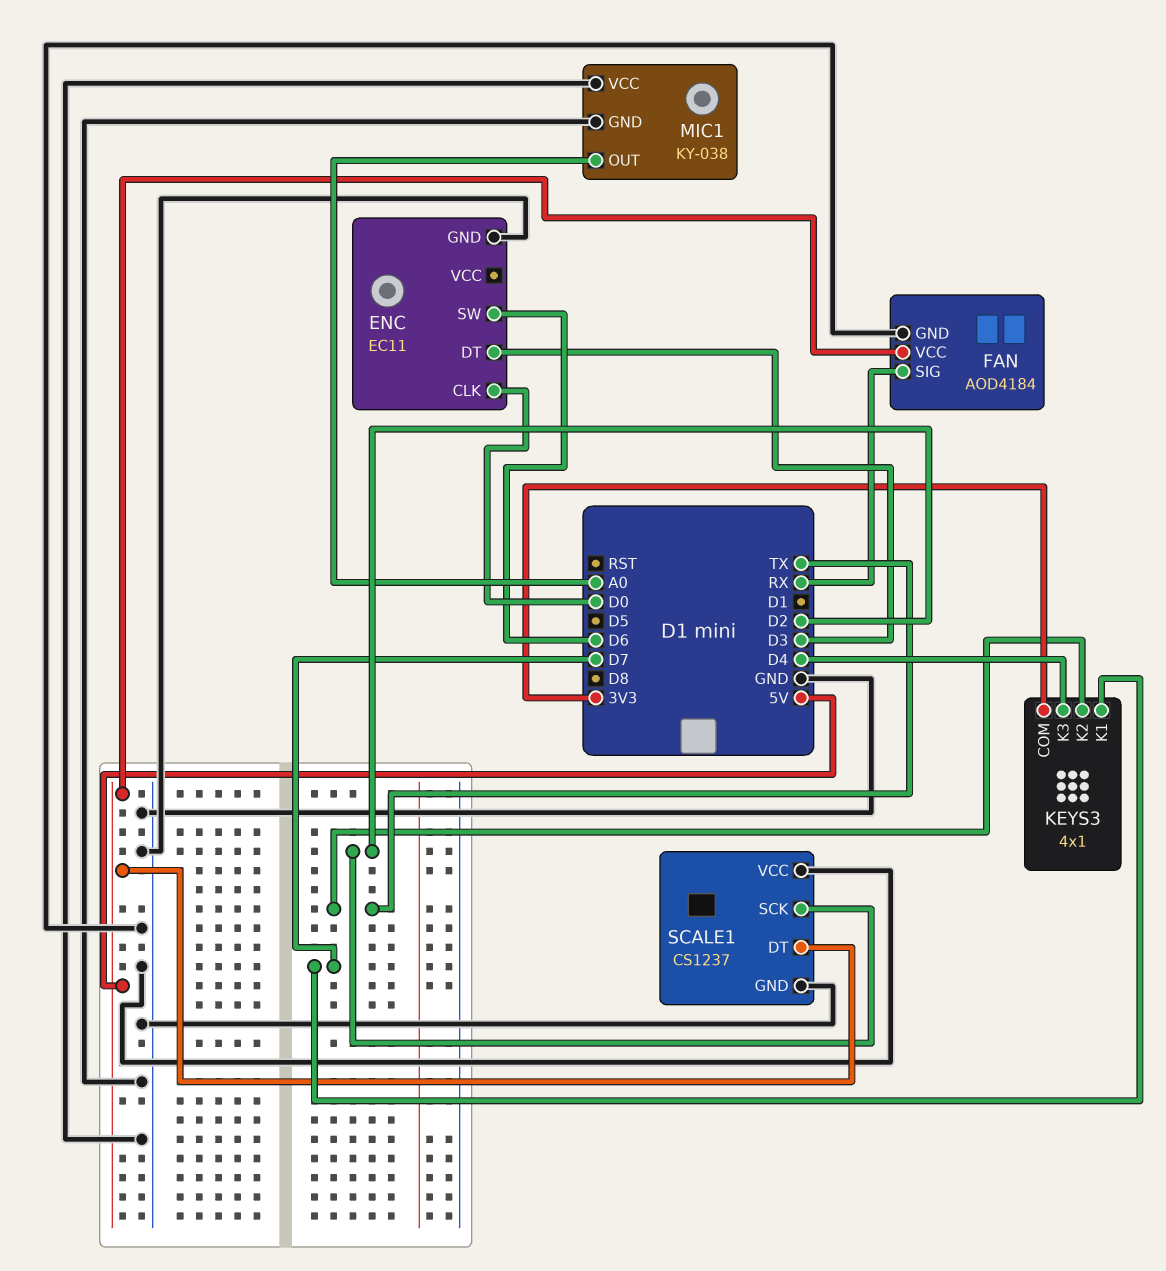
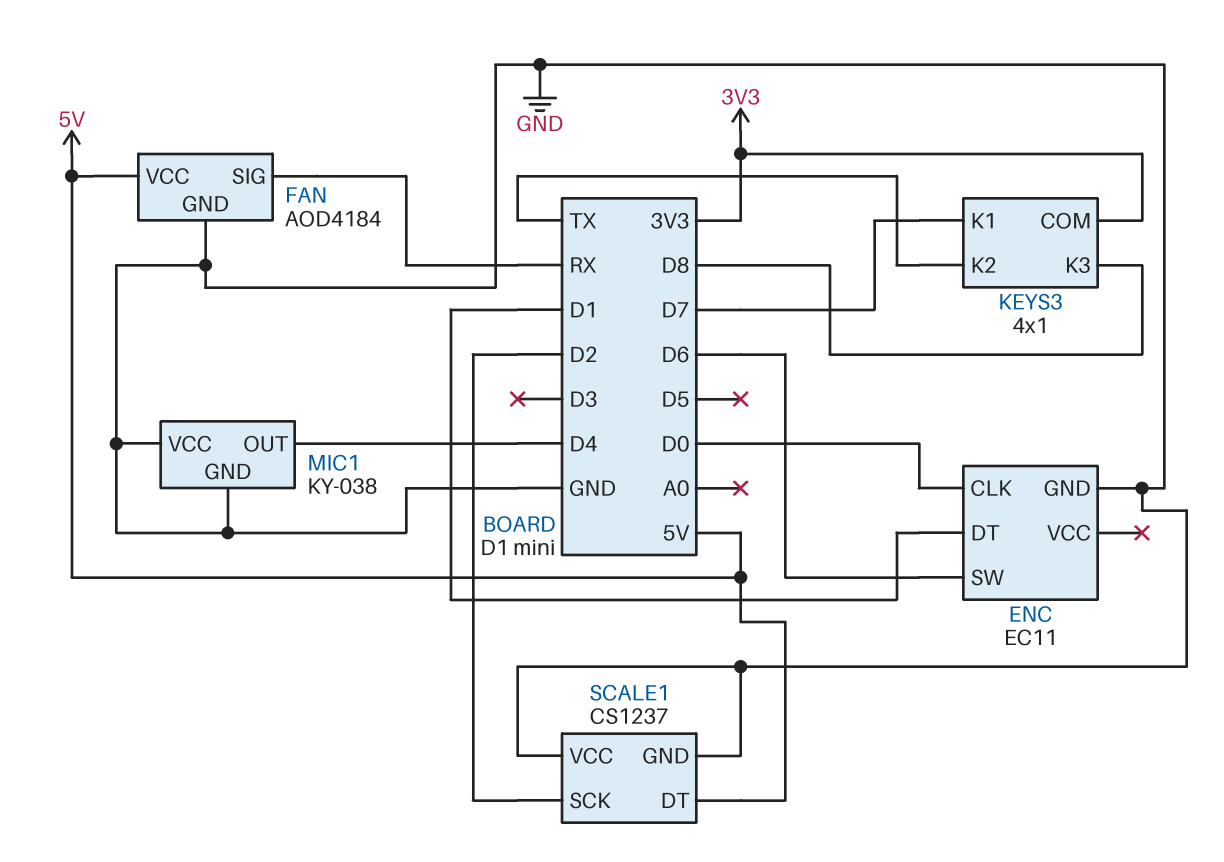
ENC pin DT: D3 -> D1
KEYS3 pin K3: D4 -> D8
MIC1 pin OUT: A0 -> D4

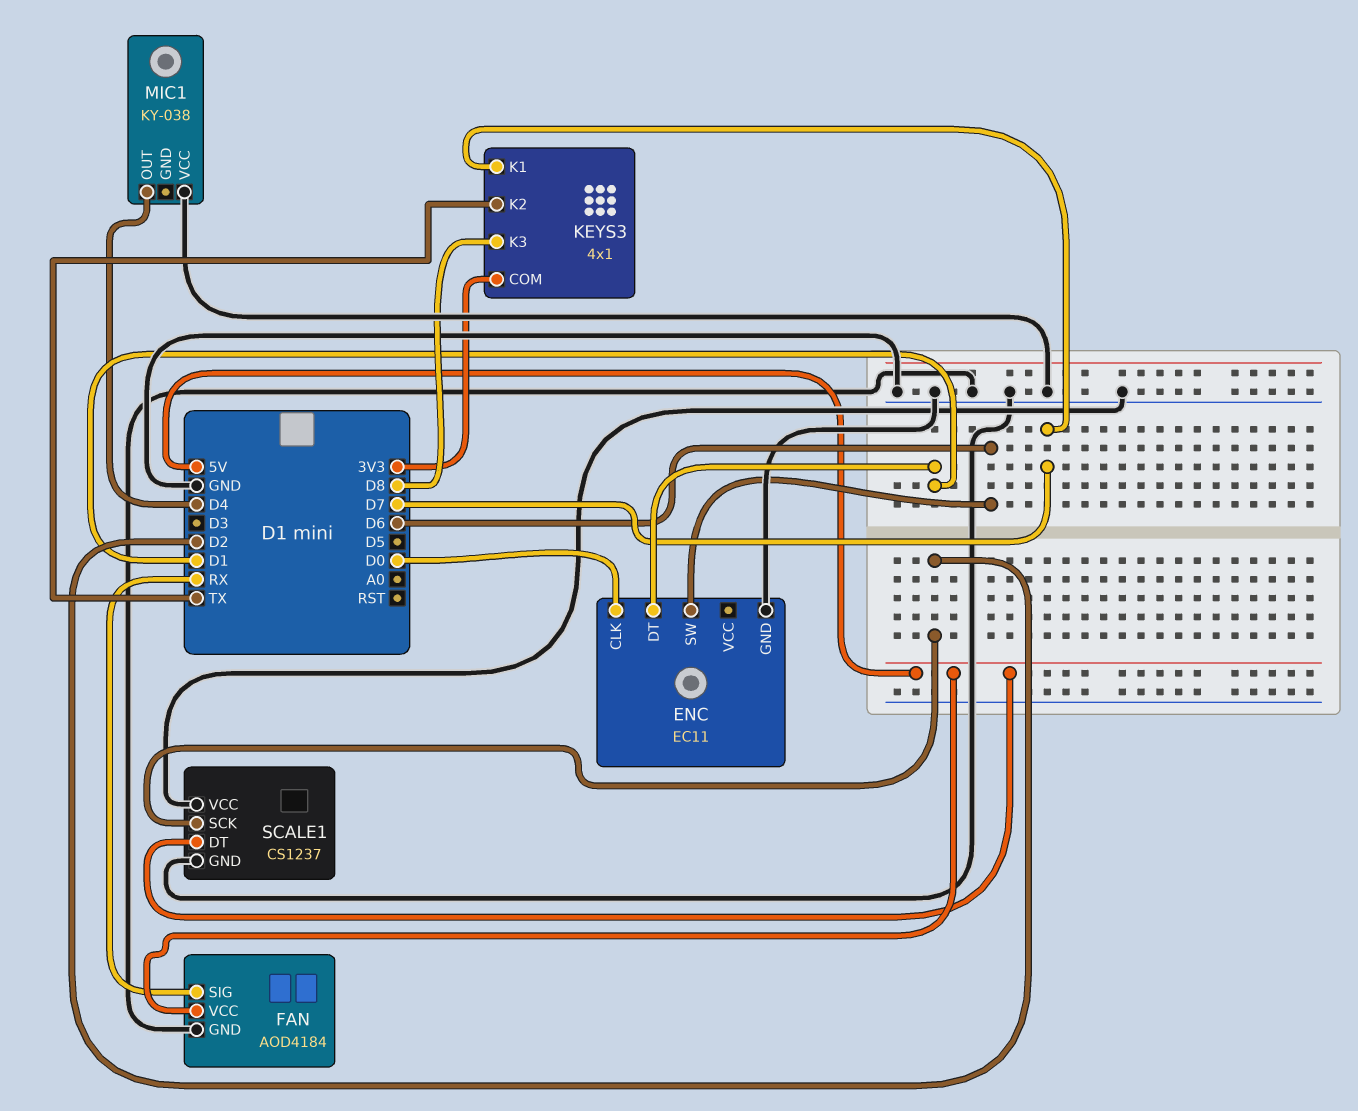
MIC1 pin GND: GND -> none

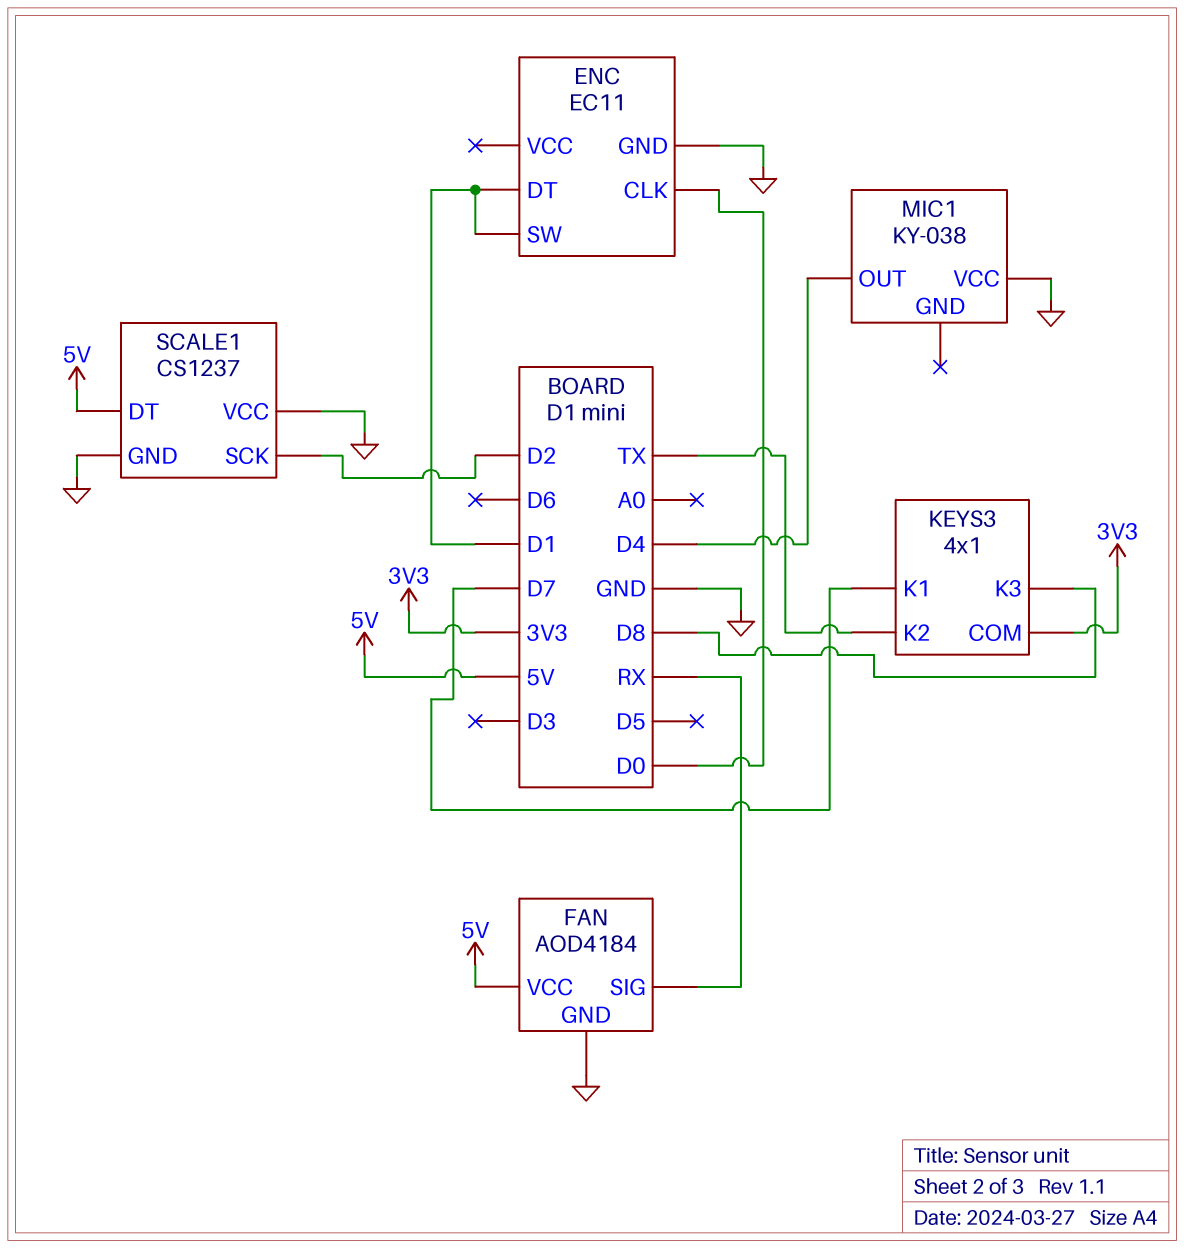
ENC pin SW: D6 -> D1

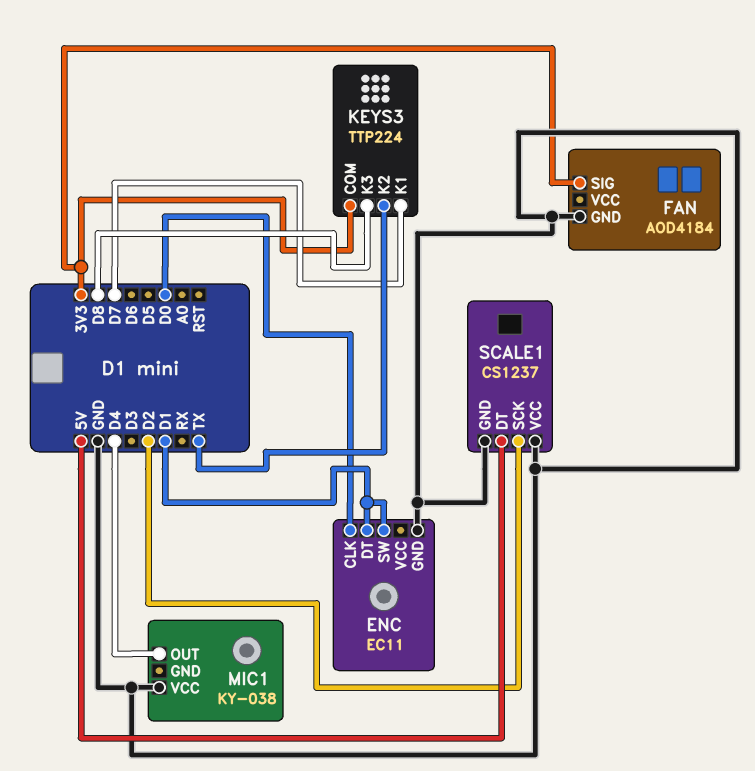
FAN pin SIG: RX -> 3V3
FAN pin VCC: 5V -> none
KEYS3: 4x1 -> TTP224

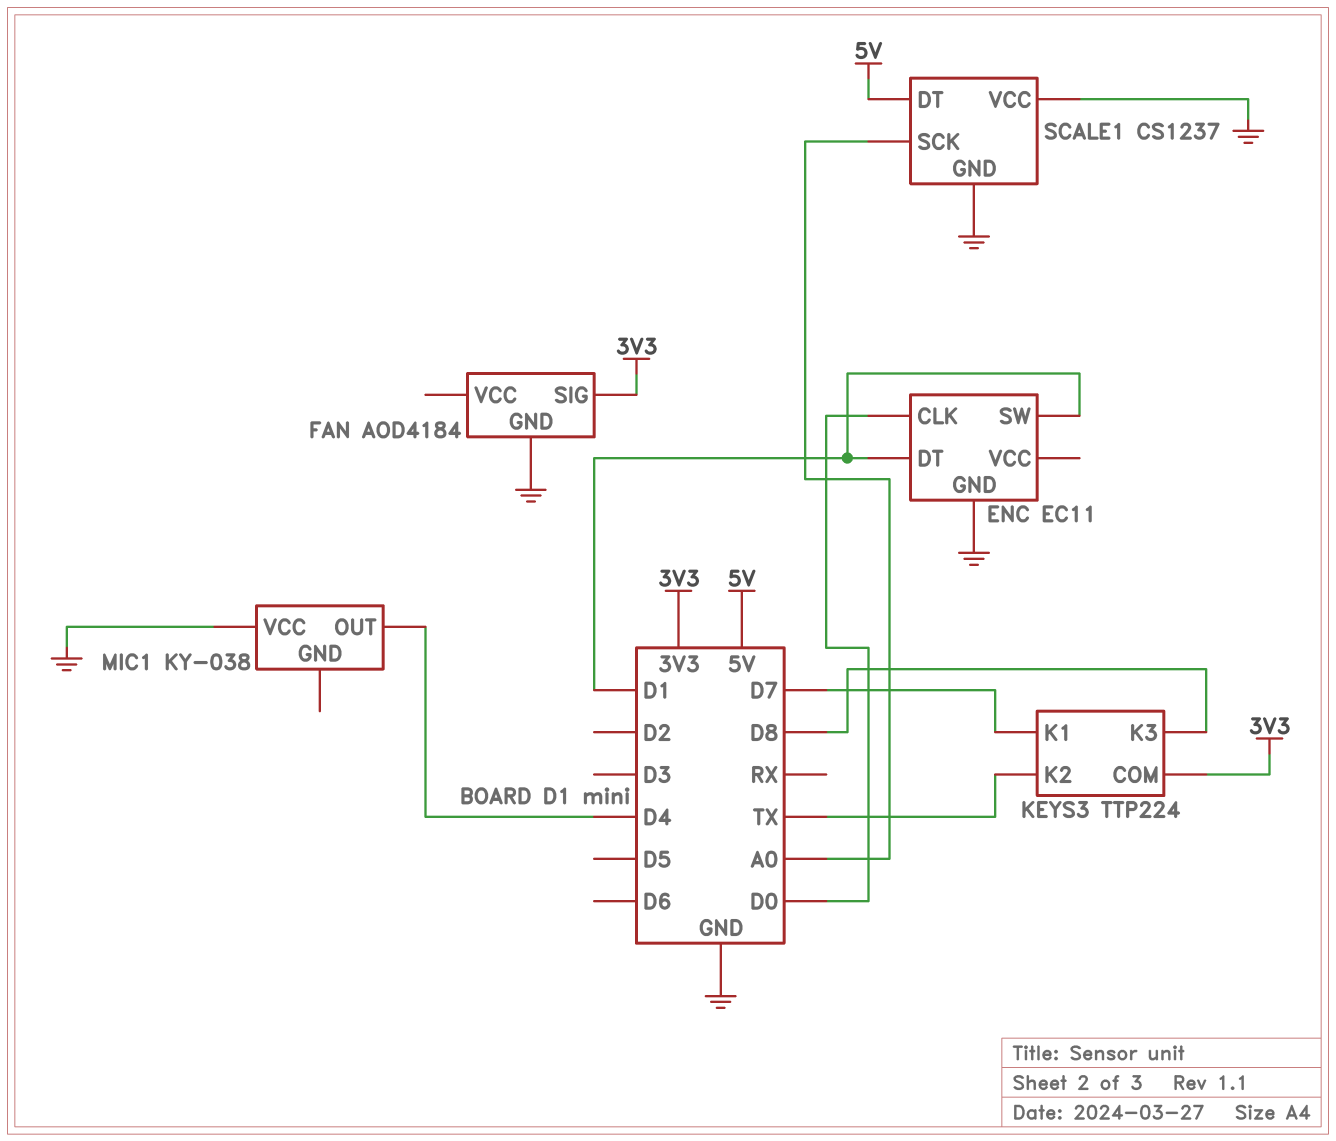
SCALE1 pin SCK: D2 -> A0

